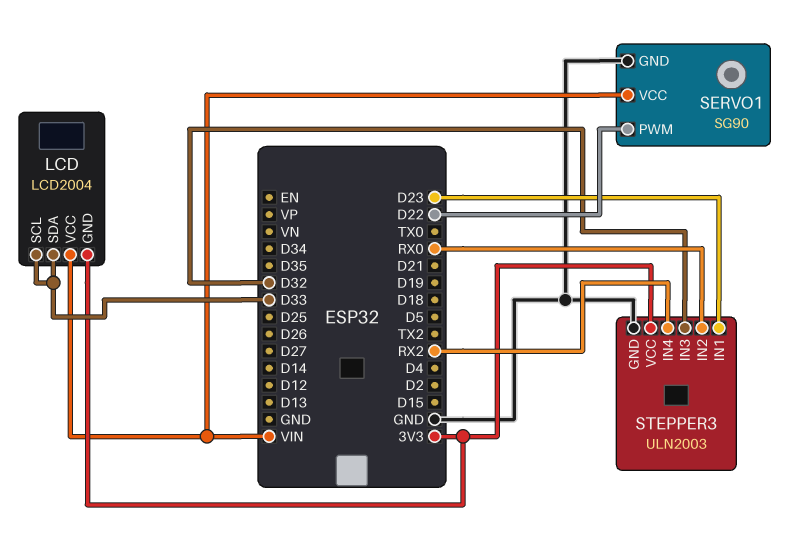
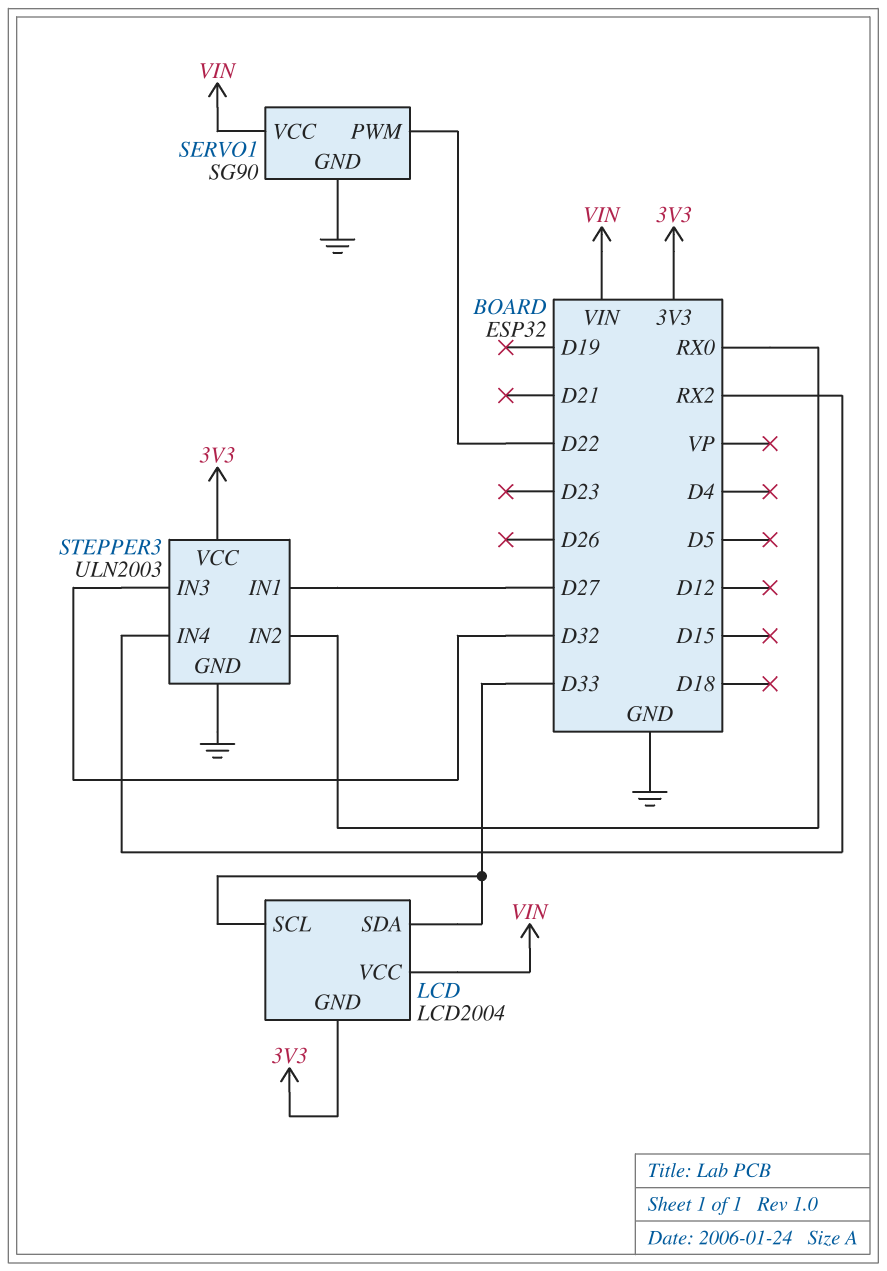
STEPPER3 pin IN1: D23 -> D27

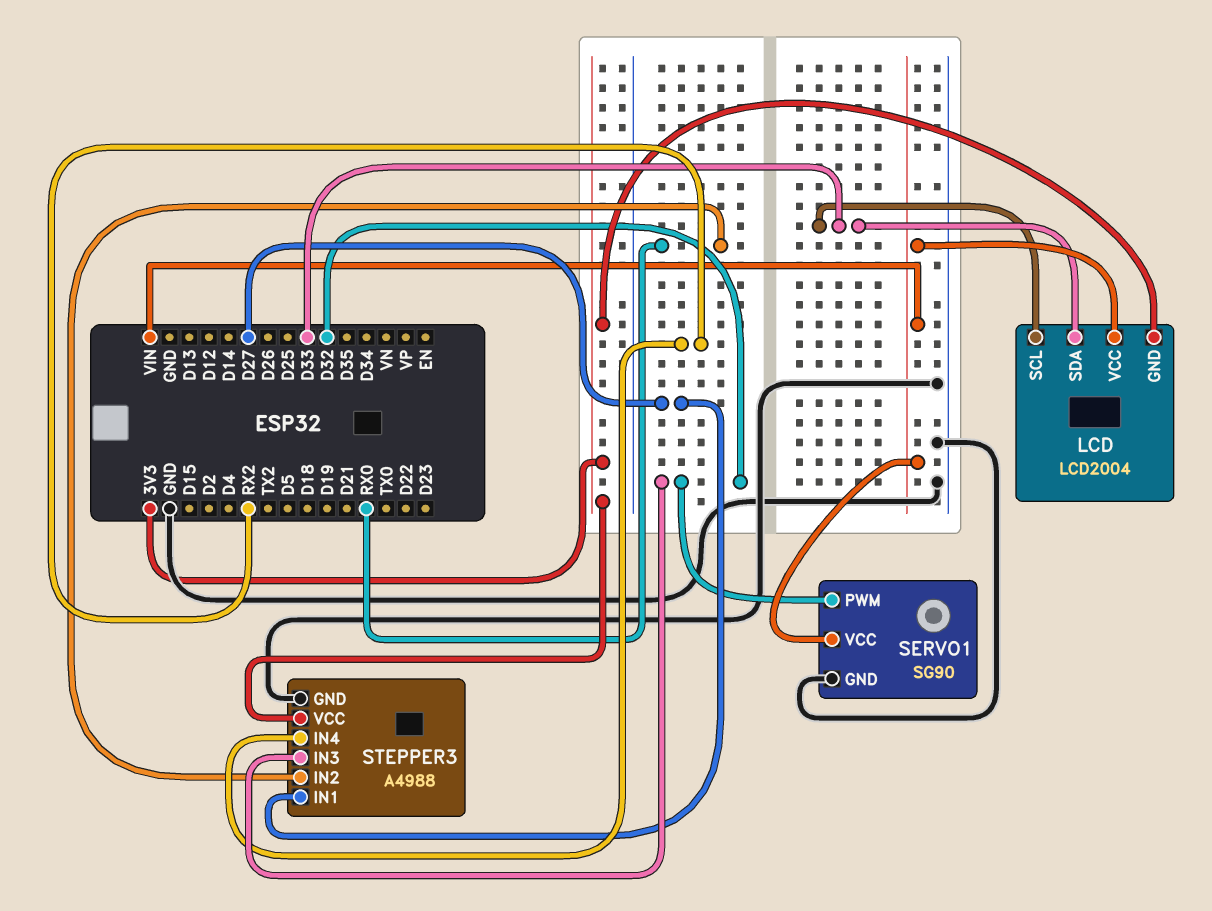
SERVO1 pin PWM: D22 -> D32
STEPPER3: ULN2003 -> A4988

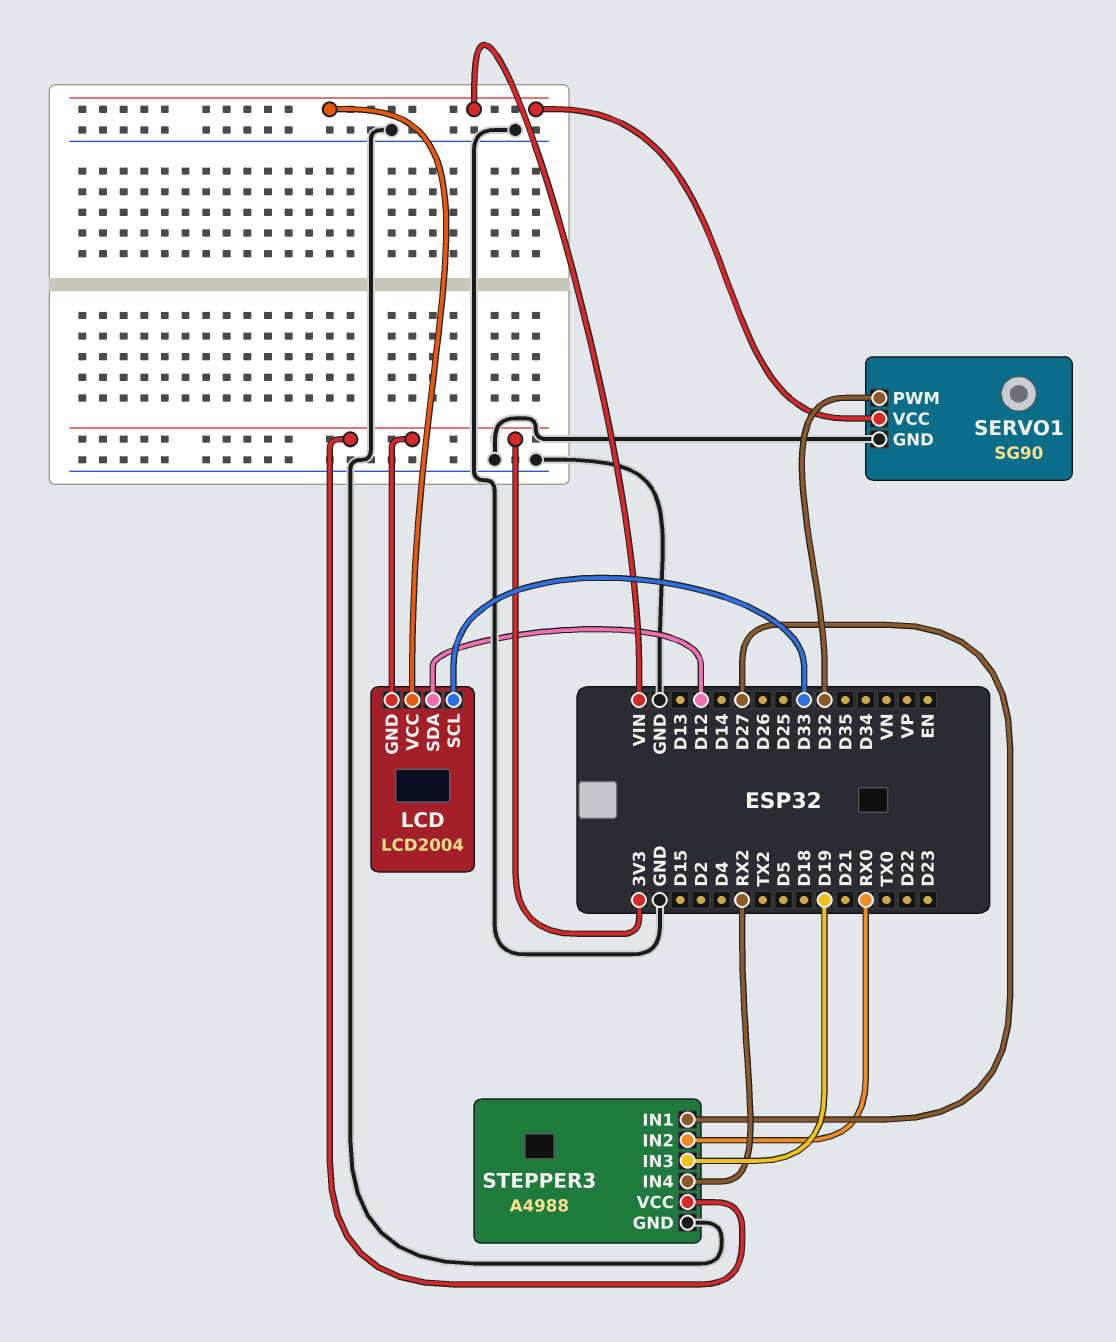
LCD pin SDA: D33 -> D12
STEPPER3 pin IN3: D32 -> D19

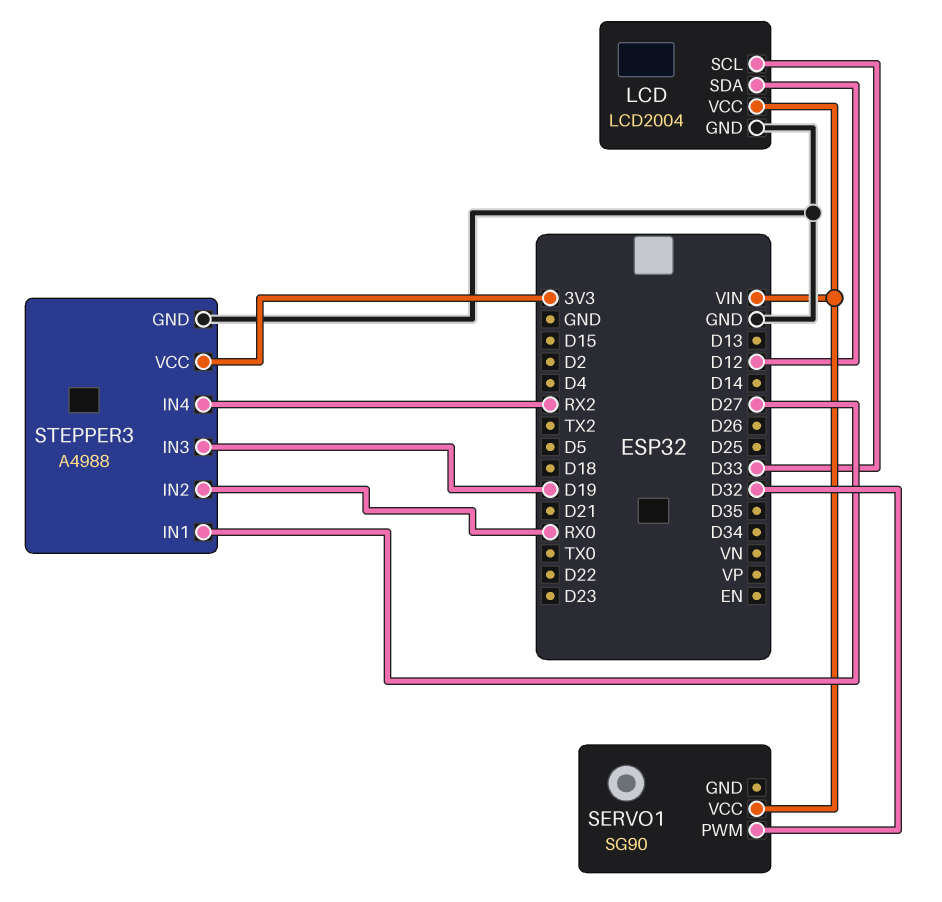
LCD pin GND: 3V3 -> GND
SERVO1 pin GND: GND -> none

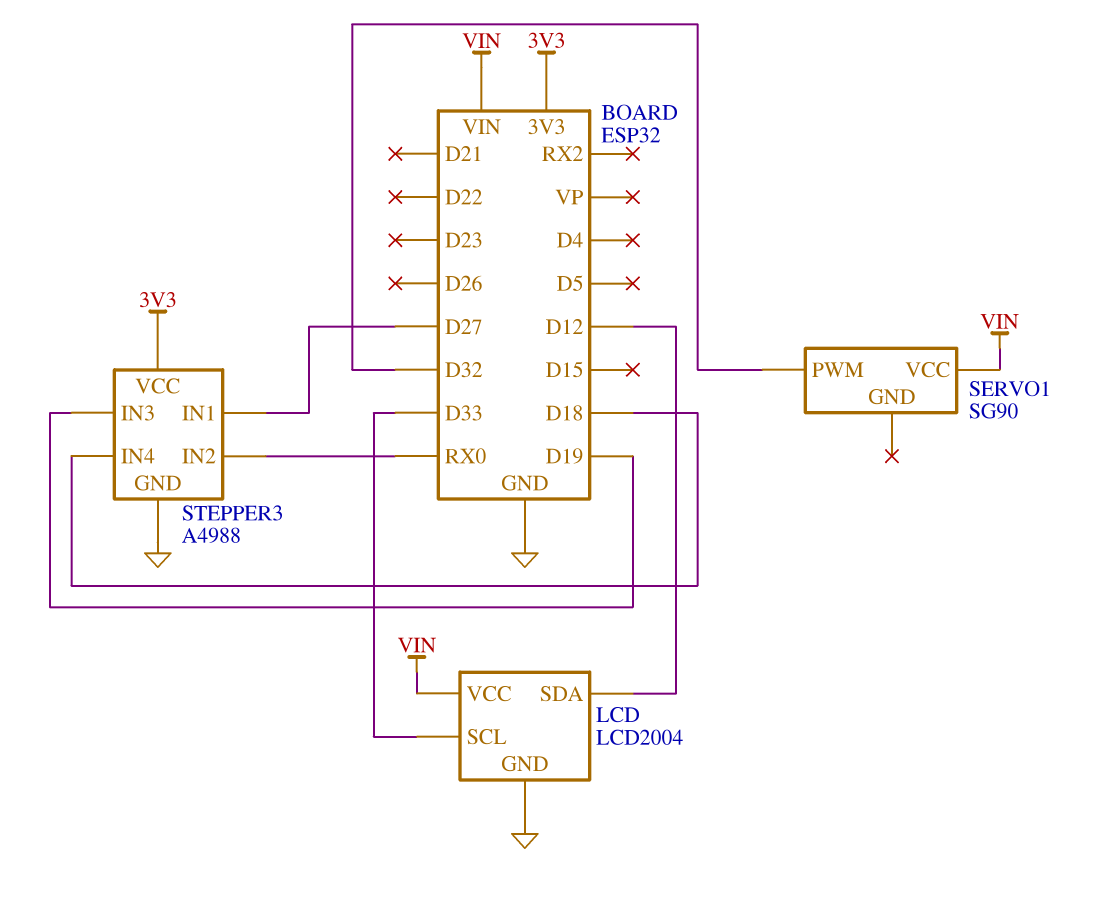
STEPPER3 pin IN4: RX2 -> D18

